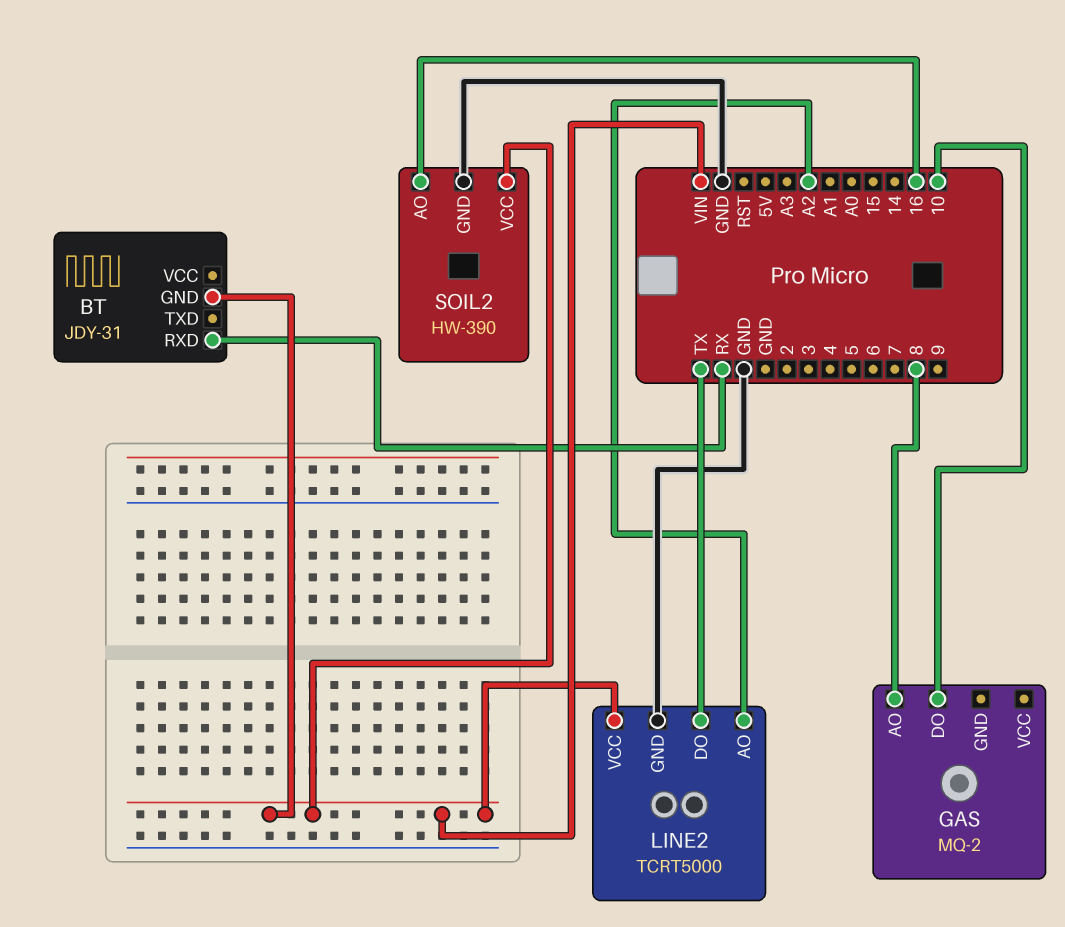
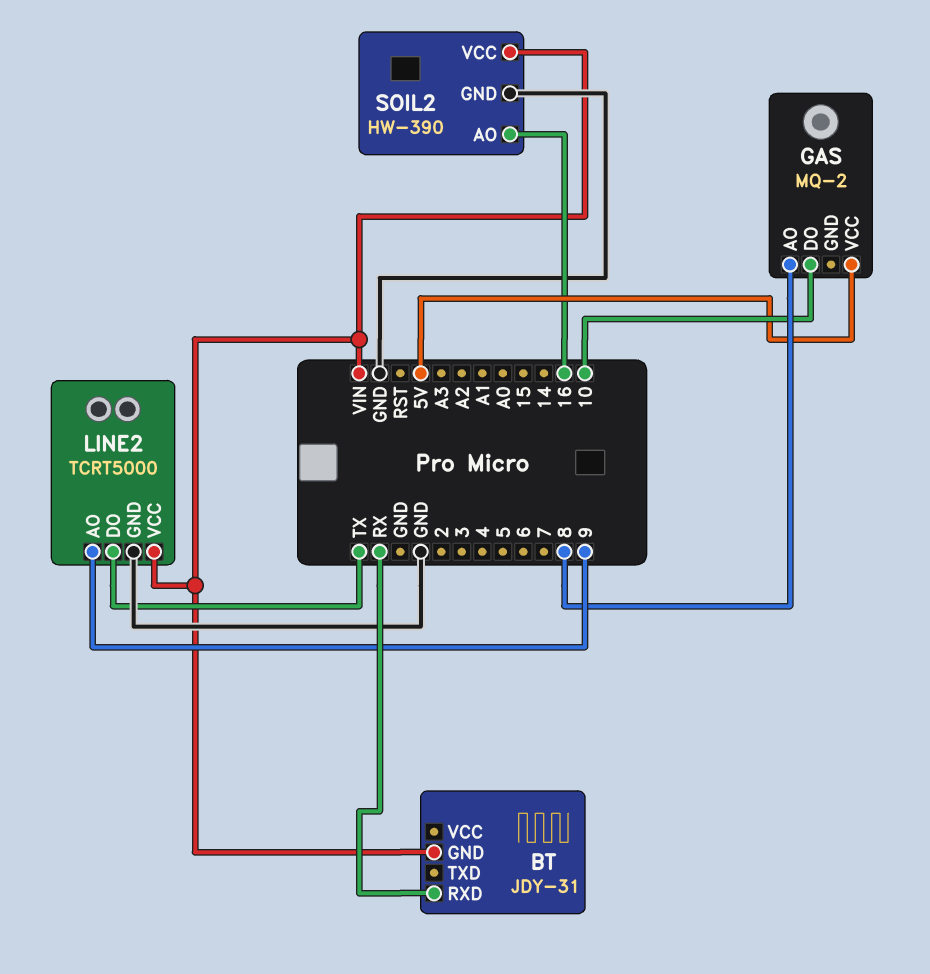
GAS pin VCC: none -> 5V
LINE2 pin AO: A2 -> 9

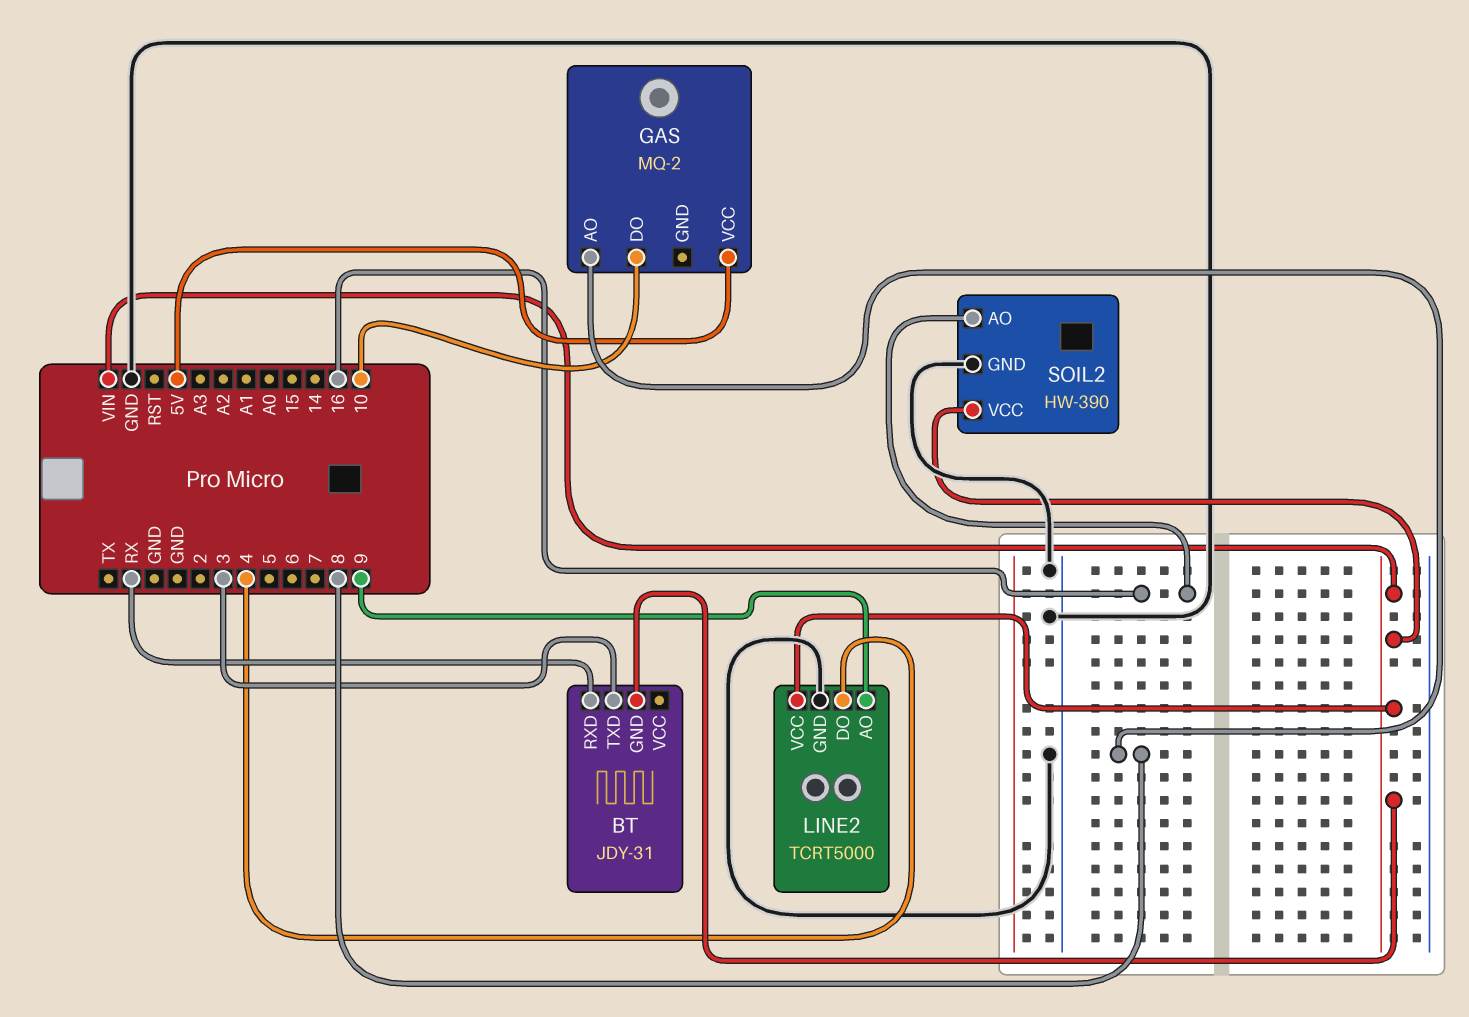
BT pin TXD: none -> 3
LINE2 pin DO: TX -> 4

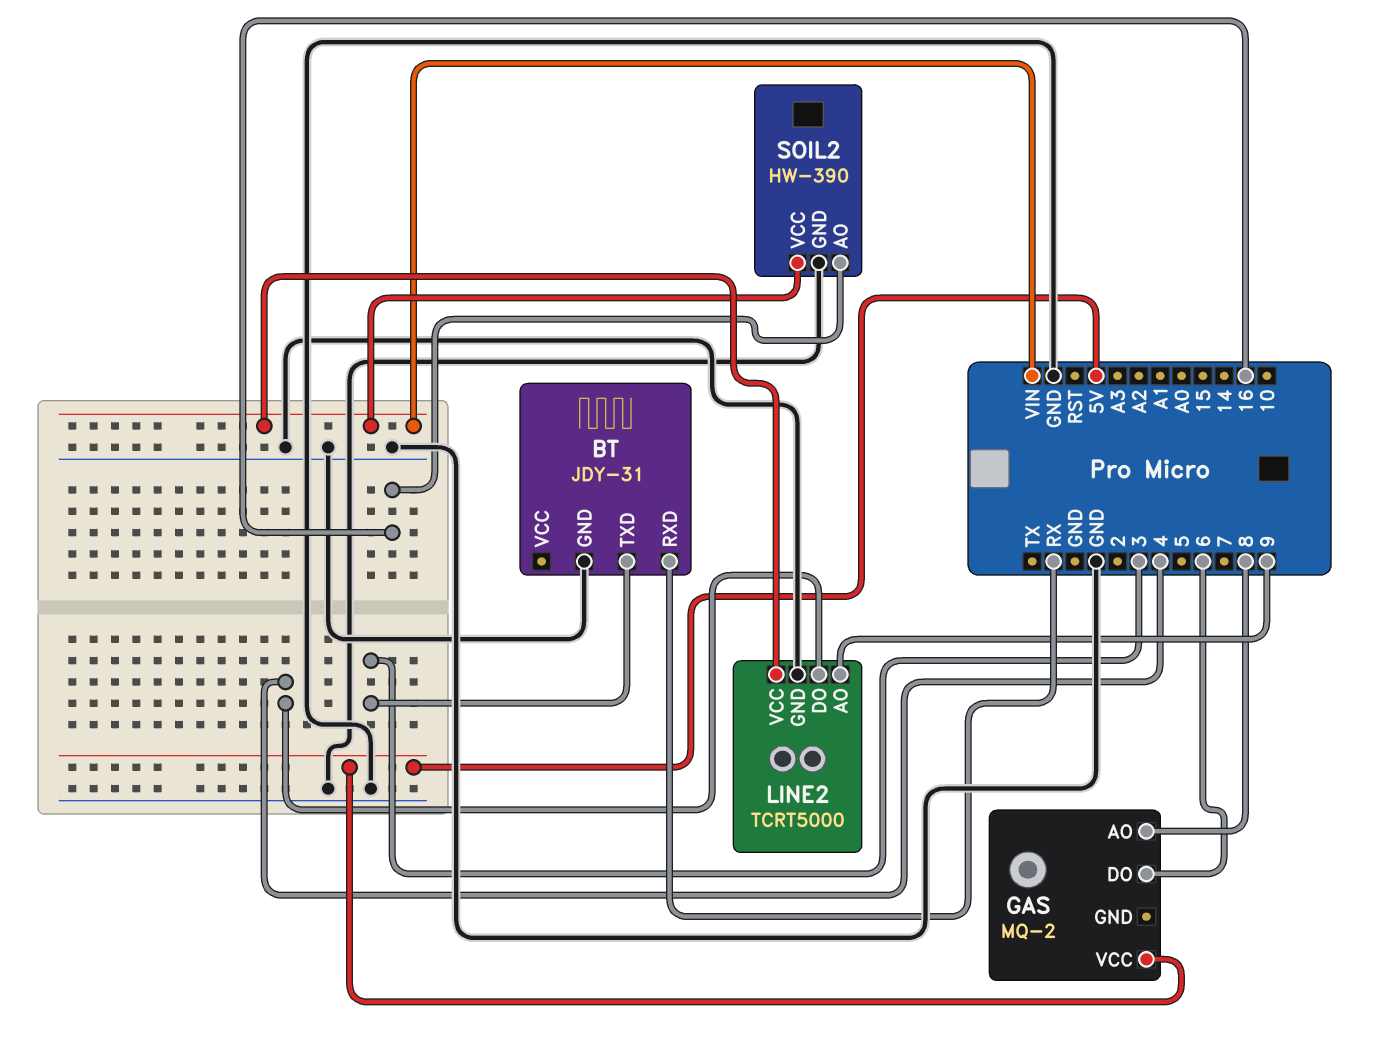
BT pin GND: VIN -> GND
GAS pin DO: 10 -> 6

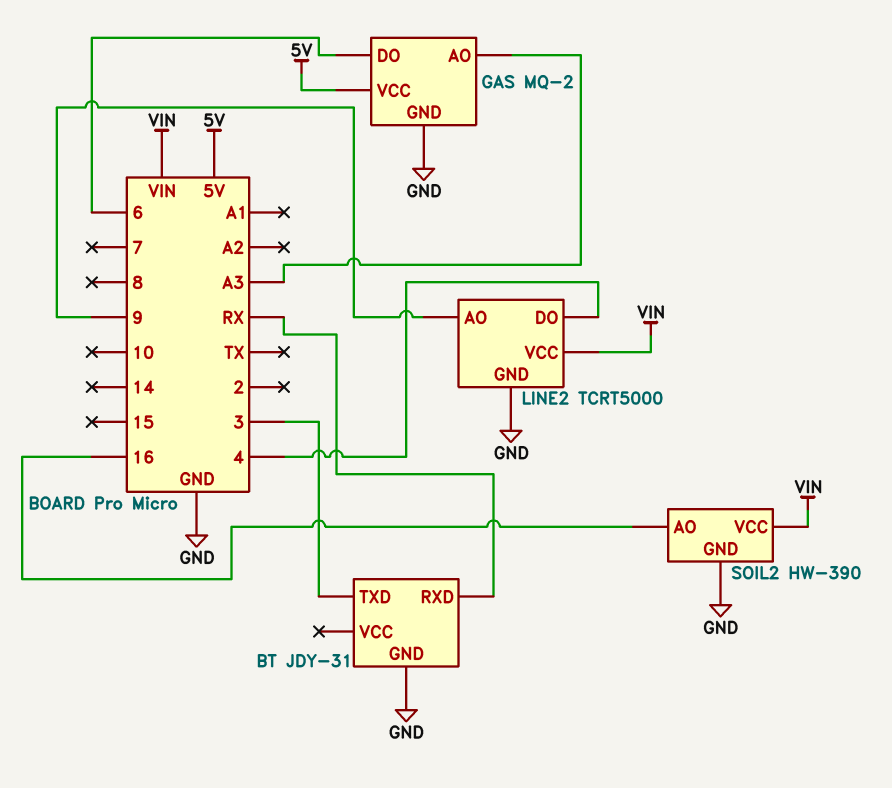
GAS pin AO: 8 -> A3
GAS pin GND: none -> GND

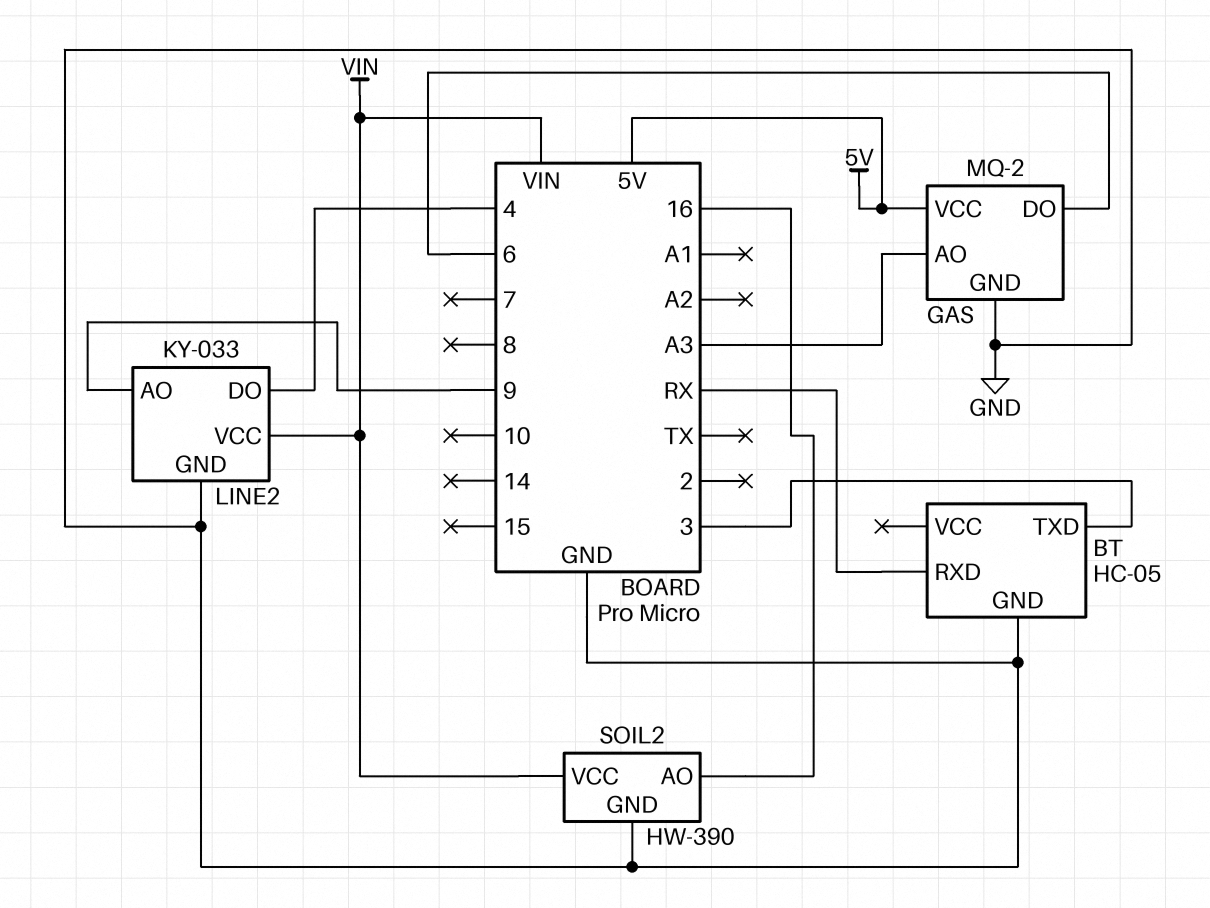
BT: JDY-31 -> HC-05
LINE2: TCRT5000 -> KY-033

